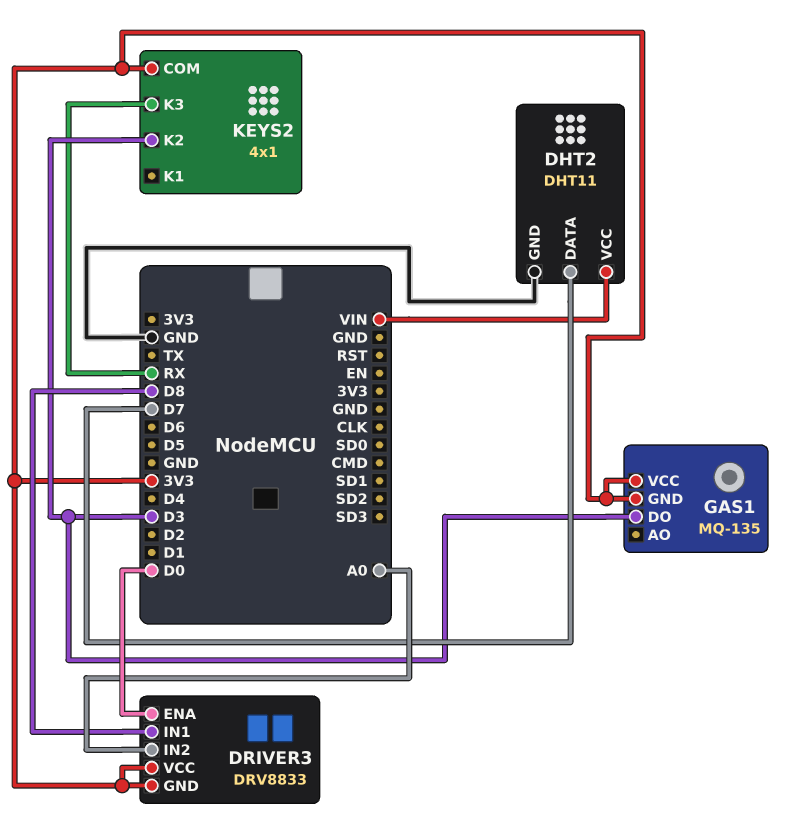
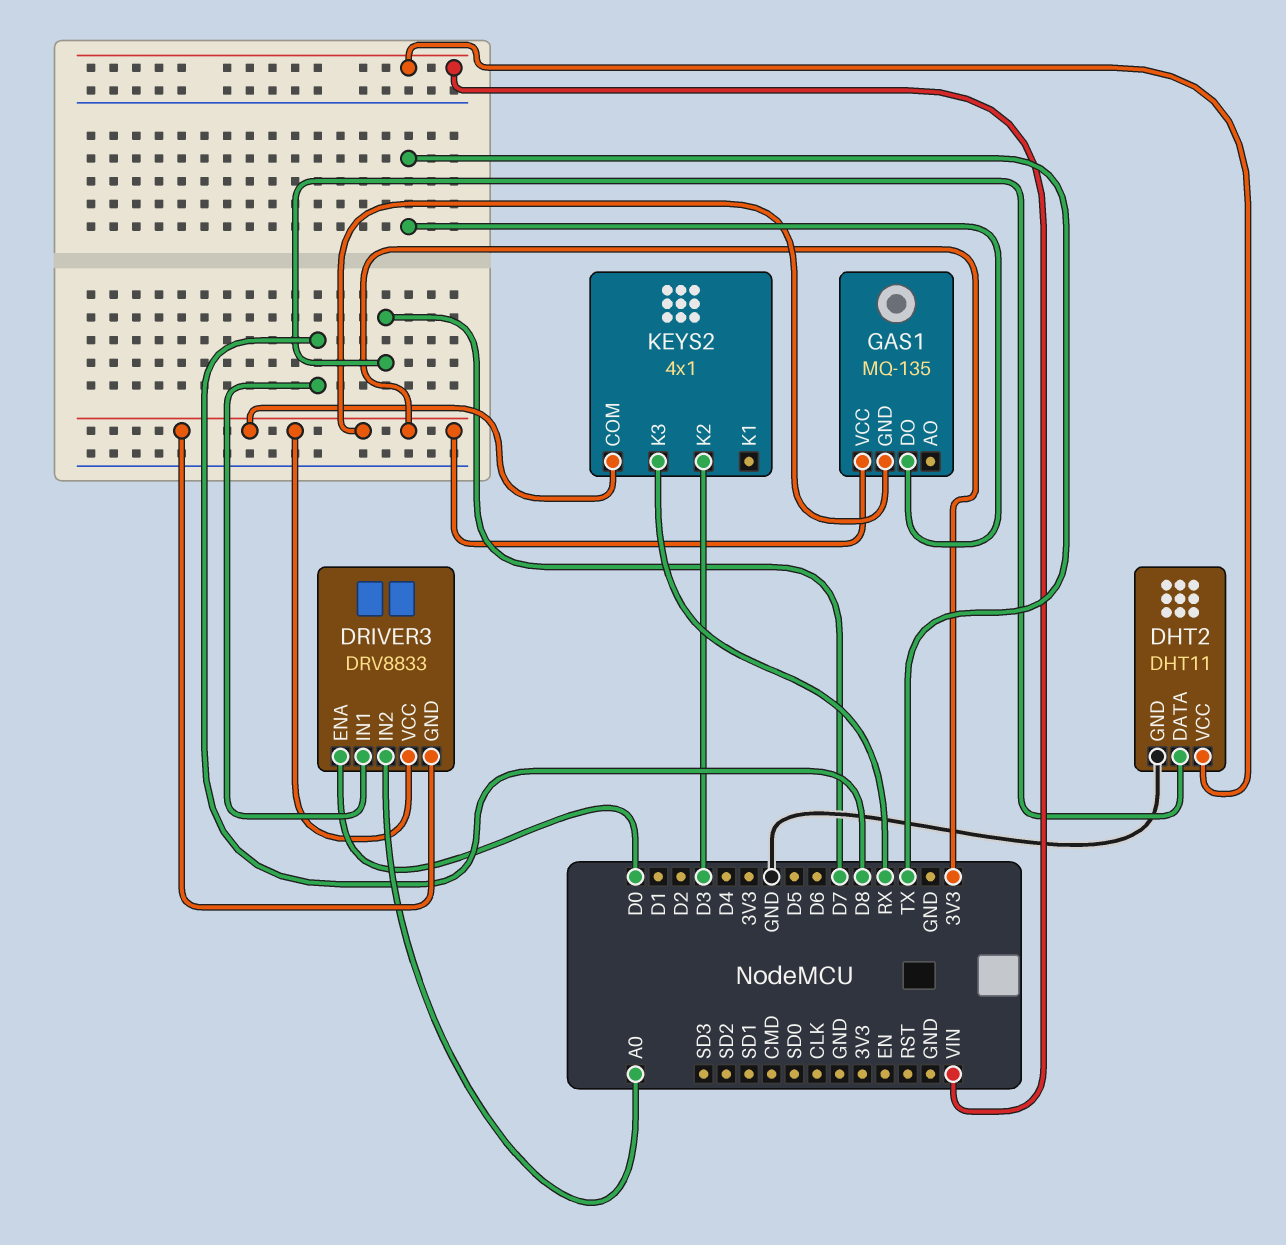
GAS1 pin DO: D3 -> TX

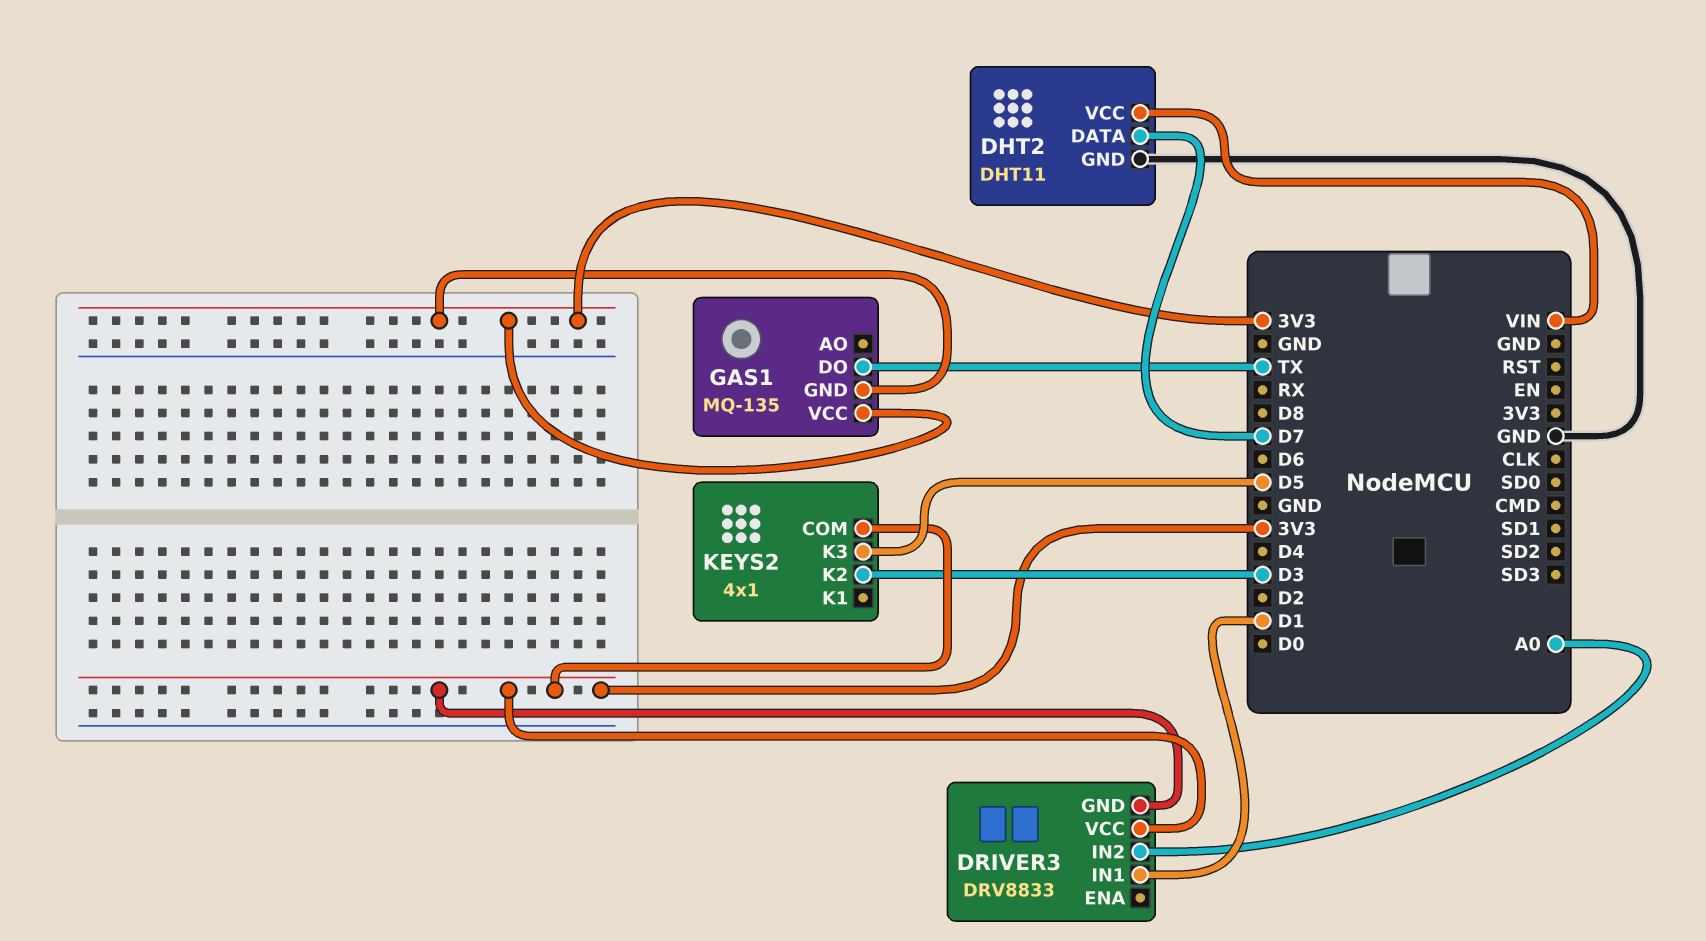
DRIVER3 pin ENA: D0 -> none
DRIVER3 pin IN1: D8 -> D1
KEYS2 pin K3: RX -> D5

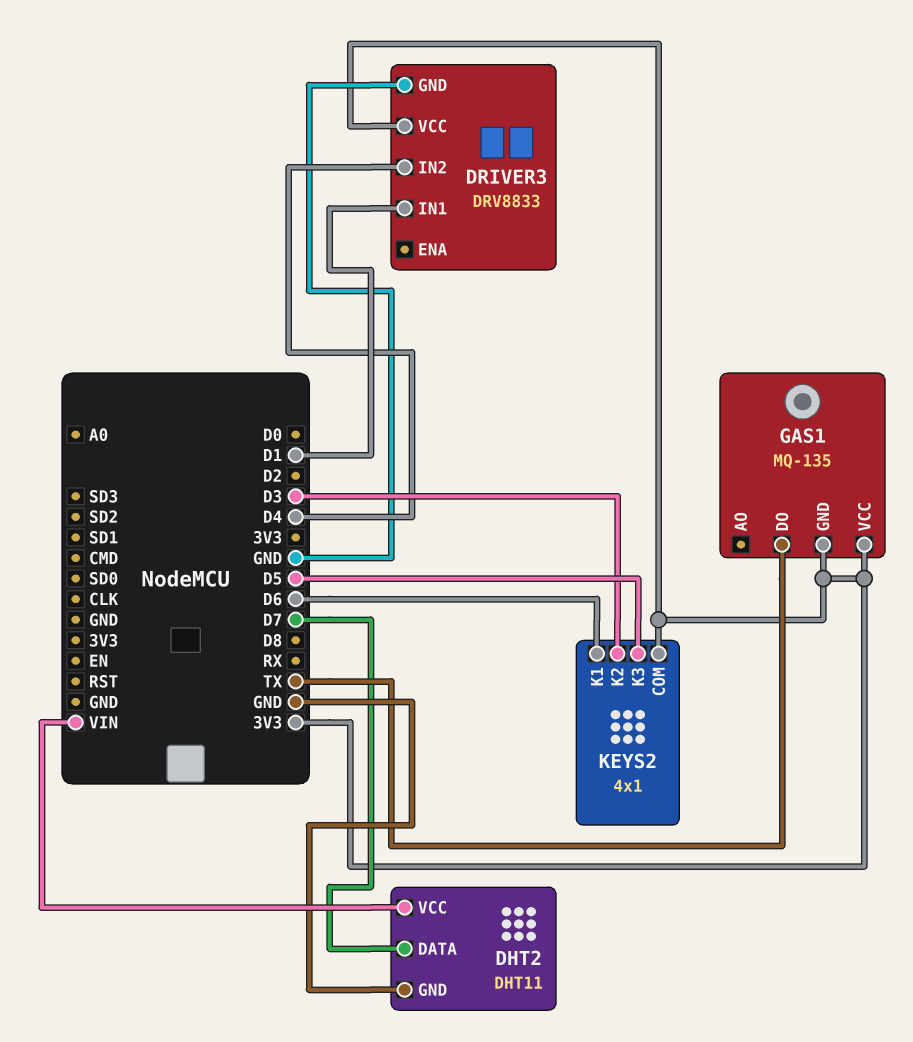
DRIVER3 pin GND: 3V3 -> GND
DRIVER3 pin IN2: A0 -> D4
KEYS2 pin K1: none -> D6

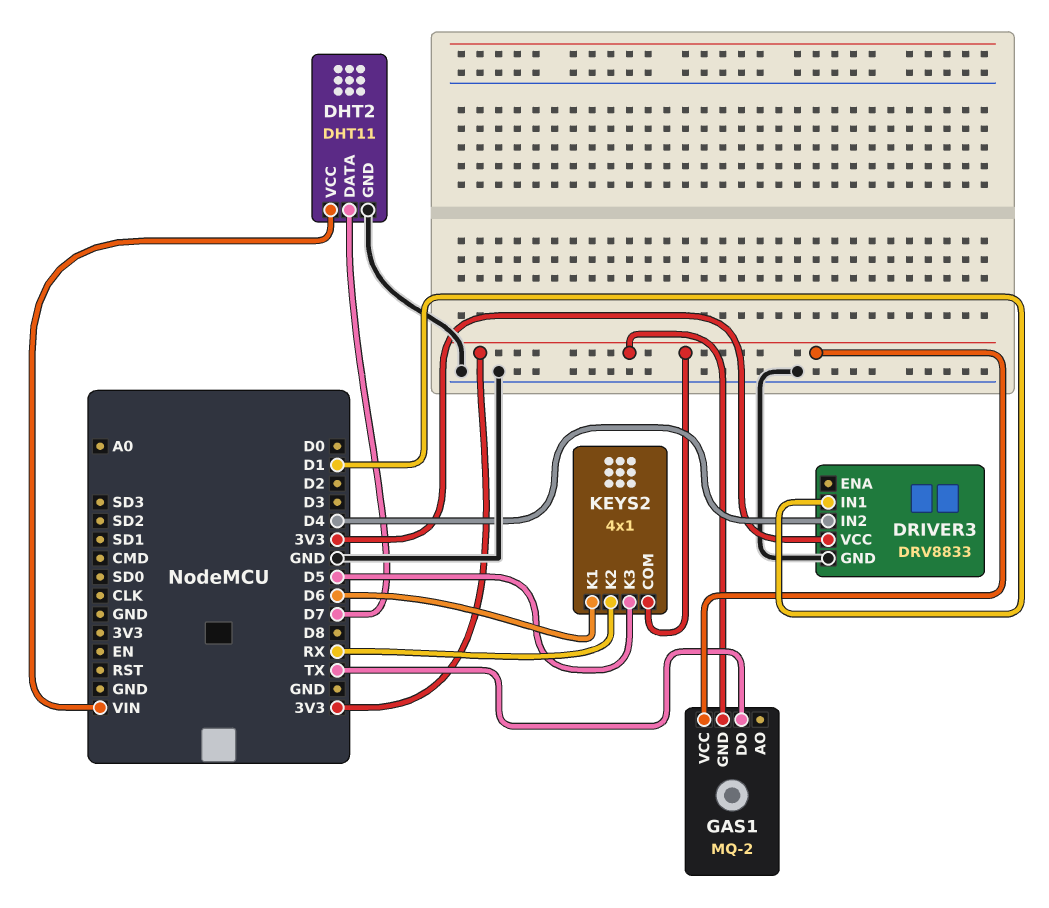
GAS1: MQ-135 -> MQ-2
KEYS2 pin K2: D3 -> RX

